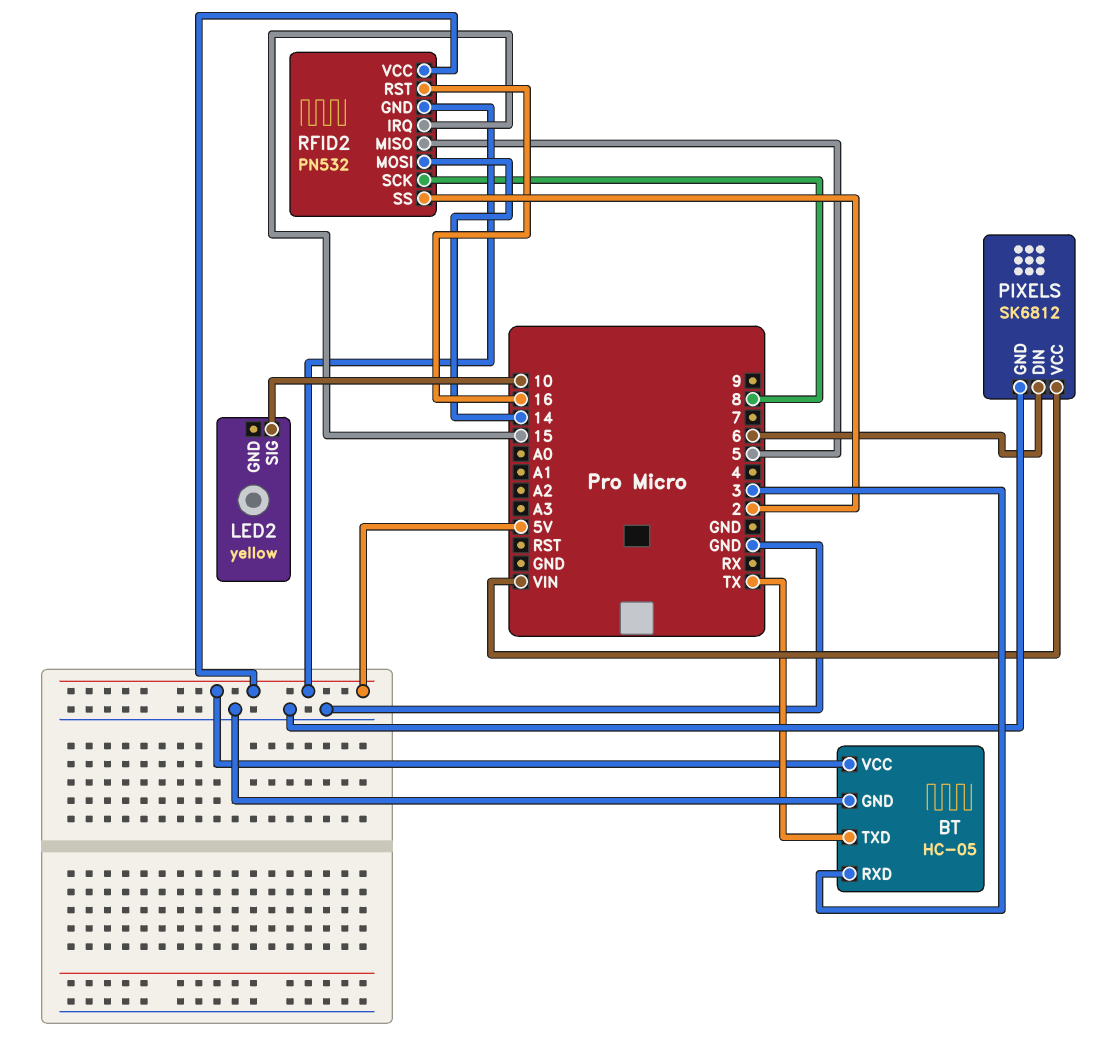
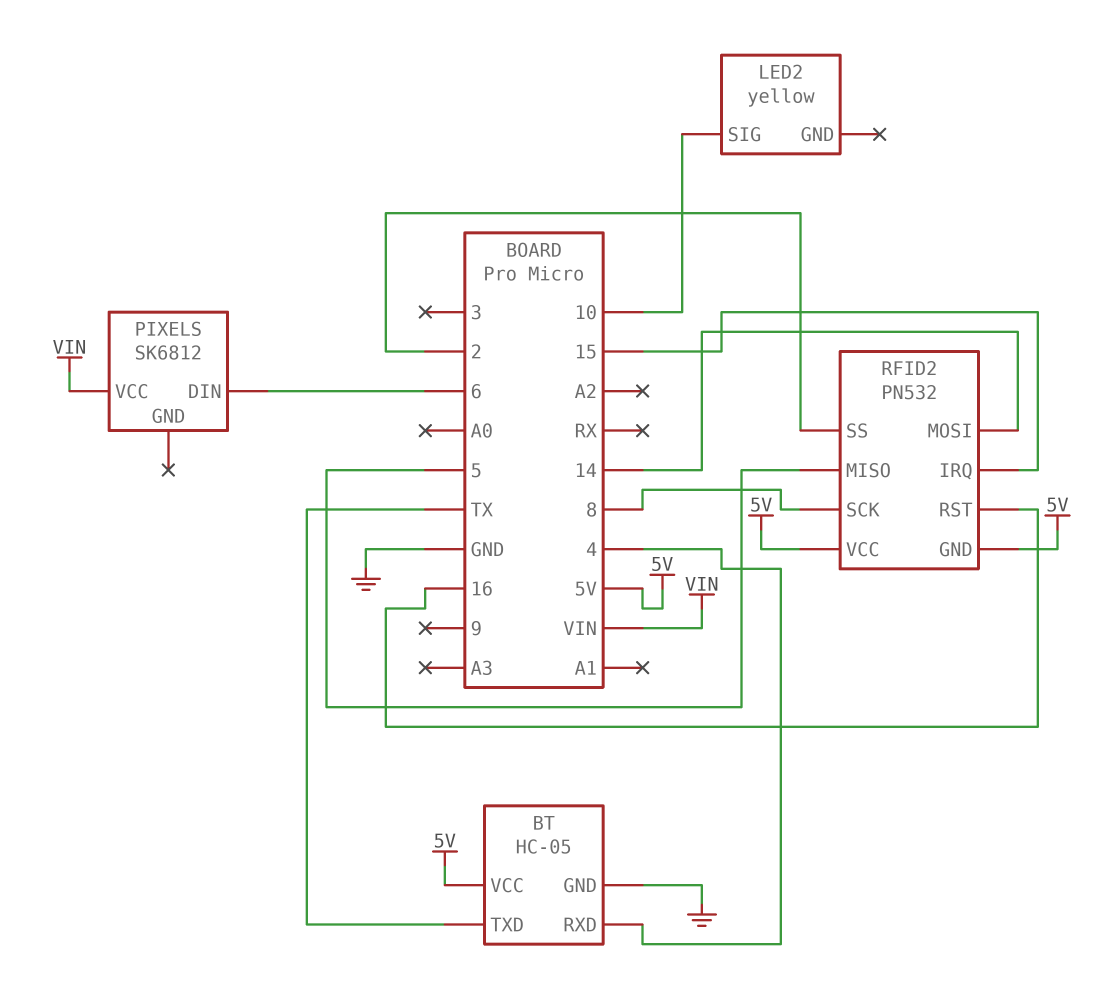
BT pin RXD: 3 -> 4
PIXELS pin GND: GND -> none

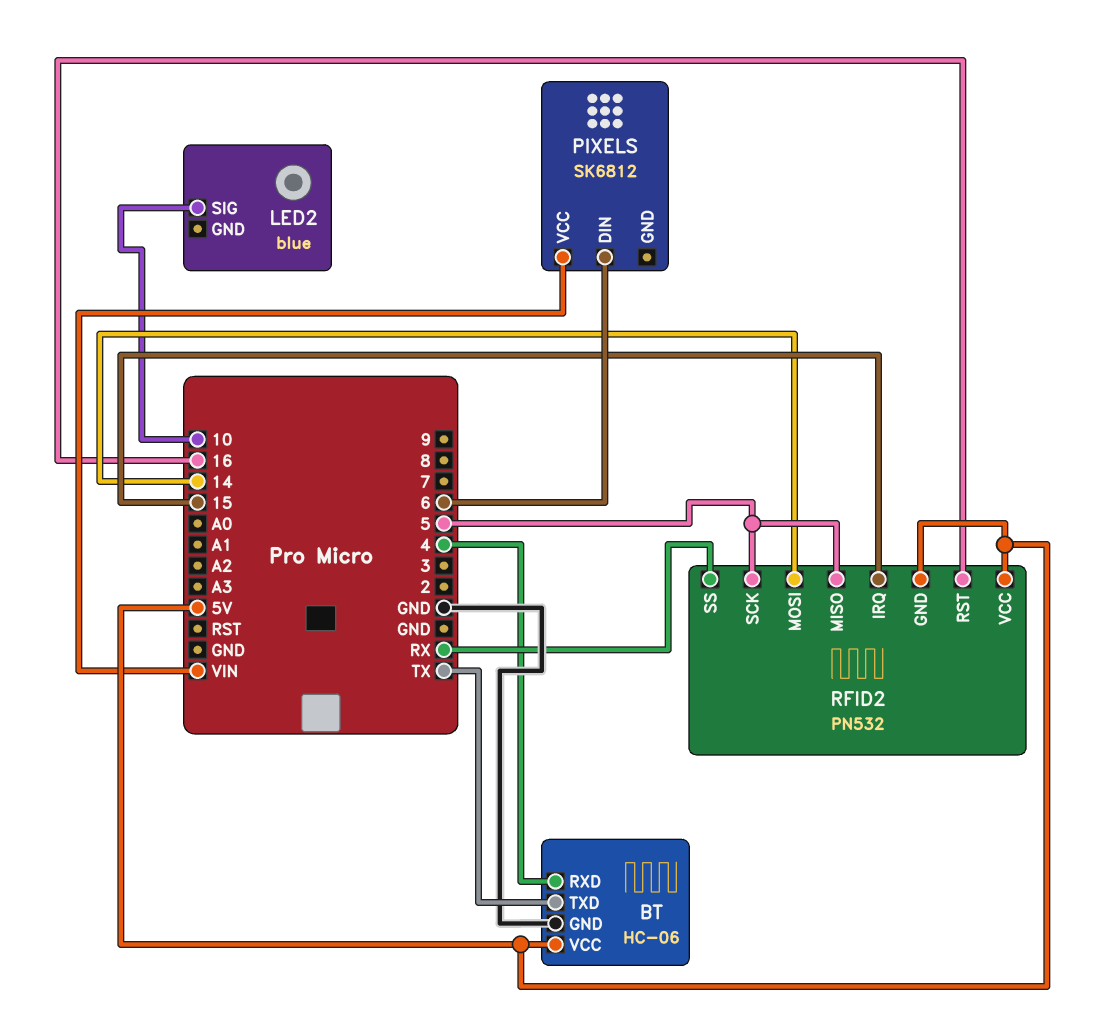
BT: HC-05 -> HC-06
LED2: yellow -> blue
RFID2 pin SCK: 8 -> 5
RFID2 pin SS: 2 -> RX

